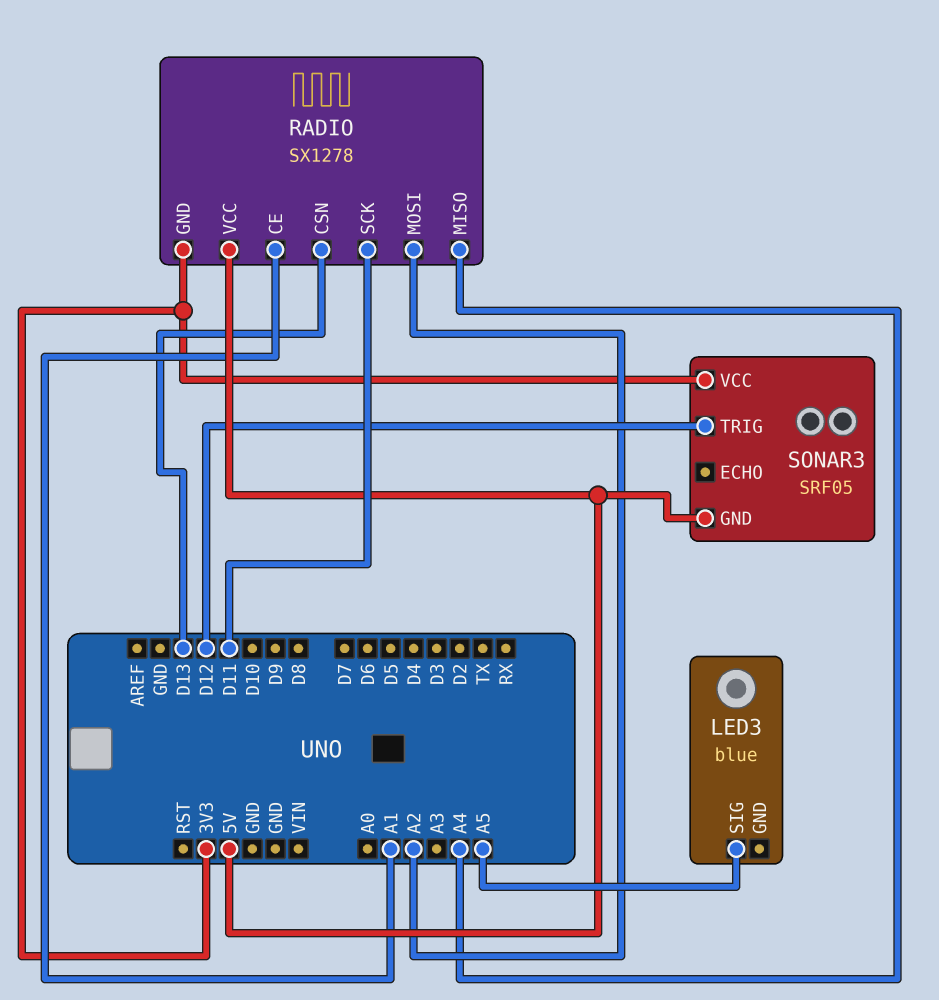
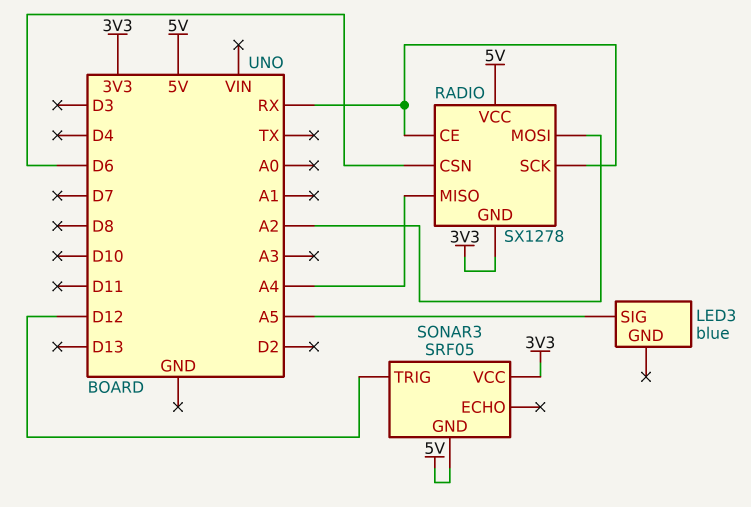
RADIO pin CE: A1 -> RX
RADIO pin CSN: D13 -> D6
RADIO pin SCK: D11 -> RX

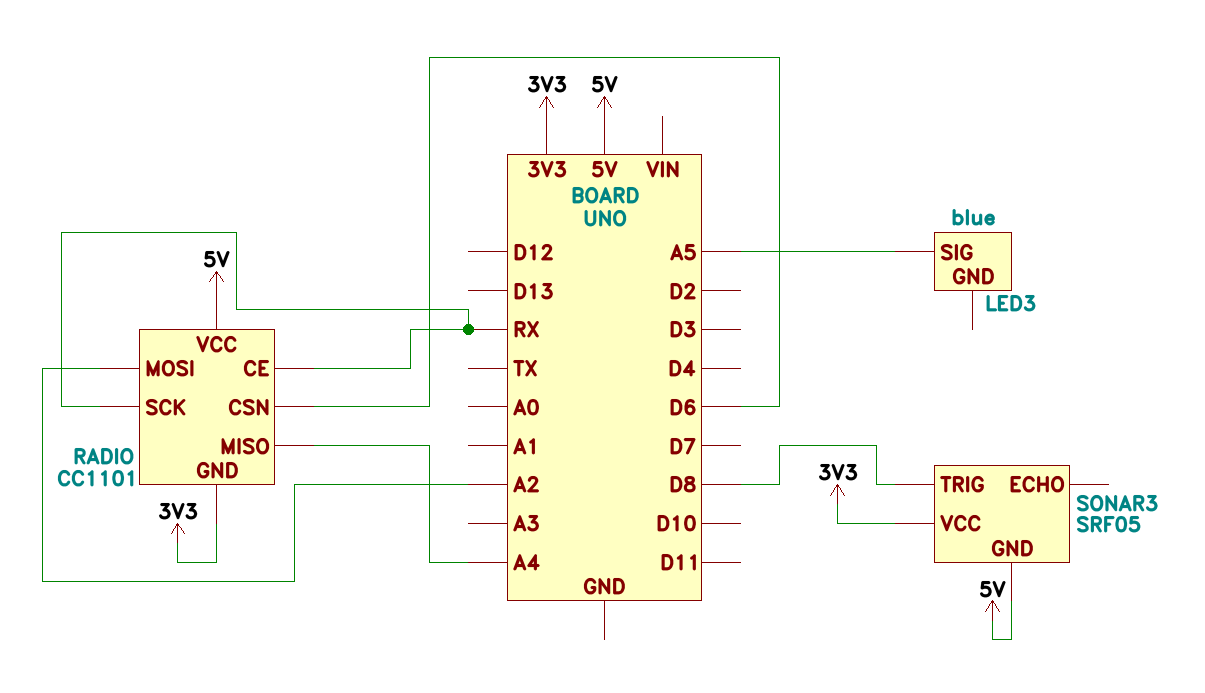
RADIO: SX1278 -> CC1101
SONAR3 pin TRIG: D12 -> D8

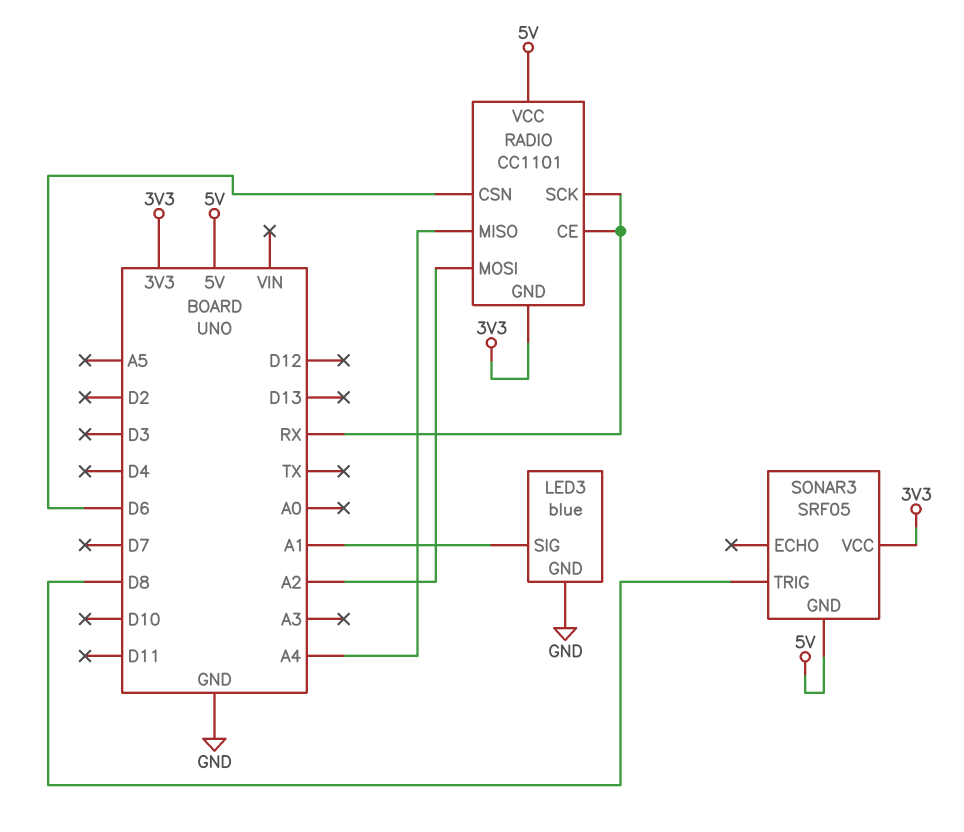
LED3 pin GND: none -> GND
LED3 pin SIG: A5 -> A1

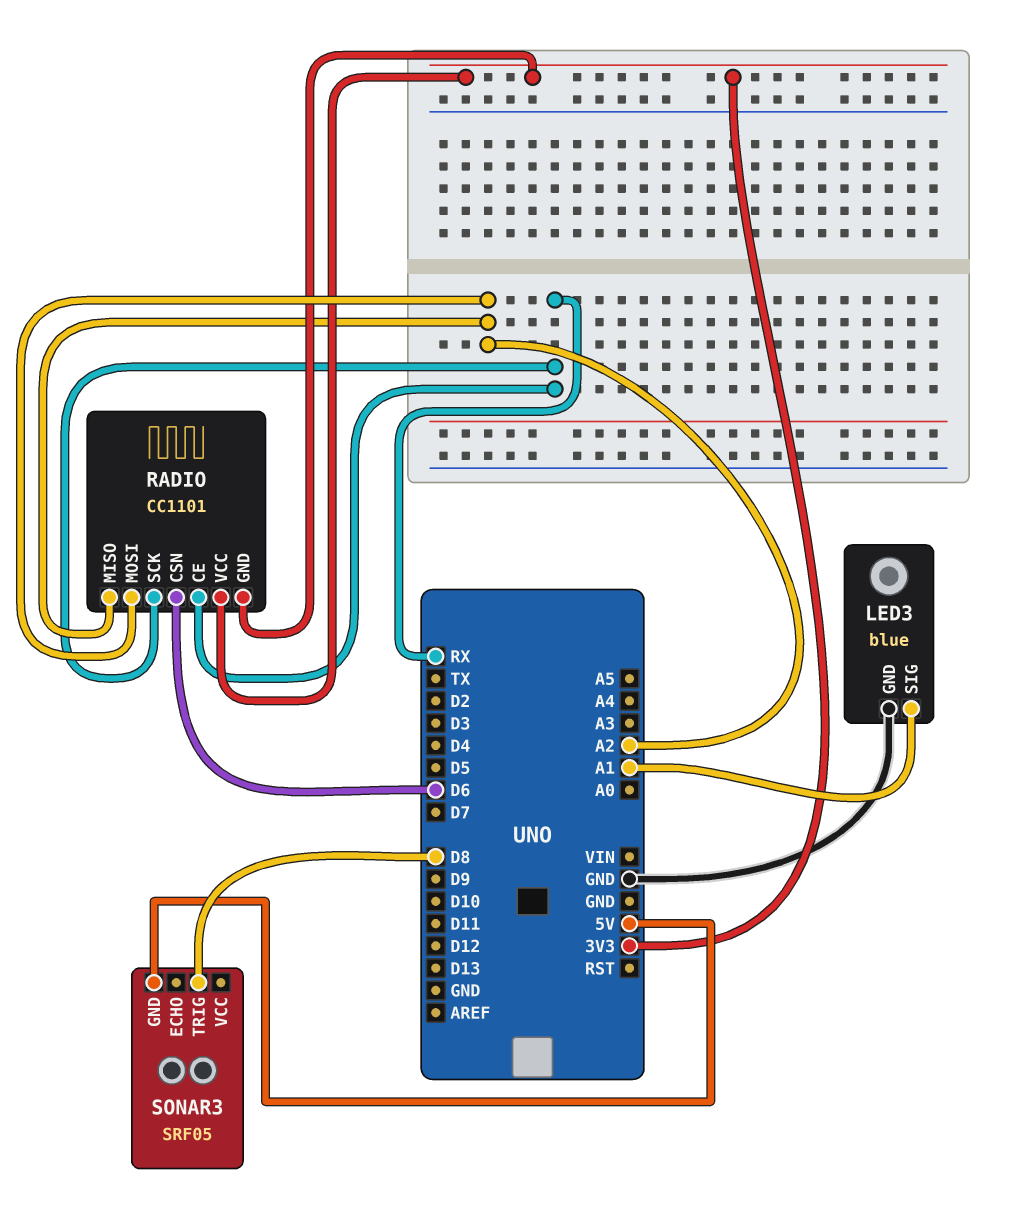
RADIO pin MISO: A4 -> A2
RADIO pin VCC: 5V -> 3V3
SONAR3 pin VCC: 3V3 -> none

